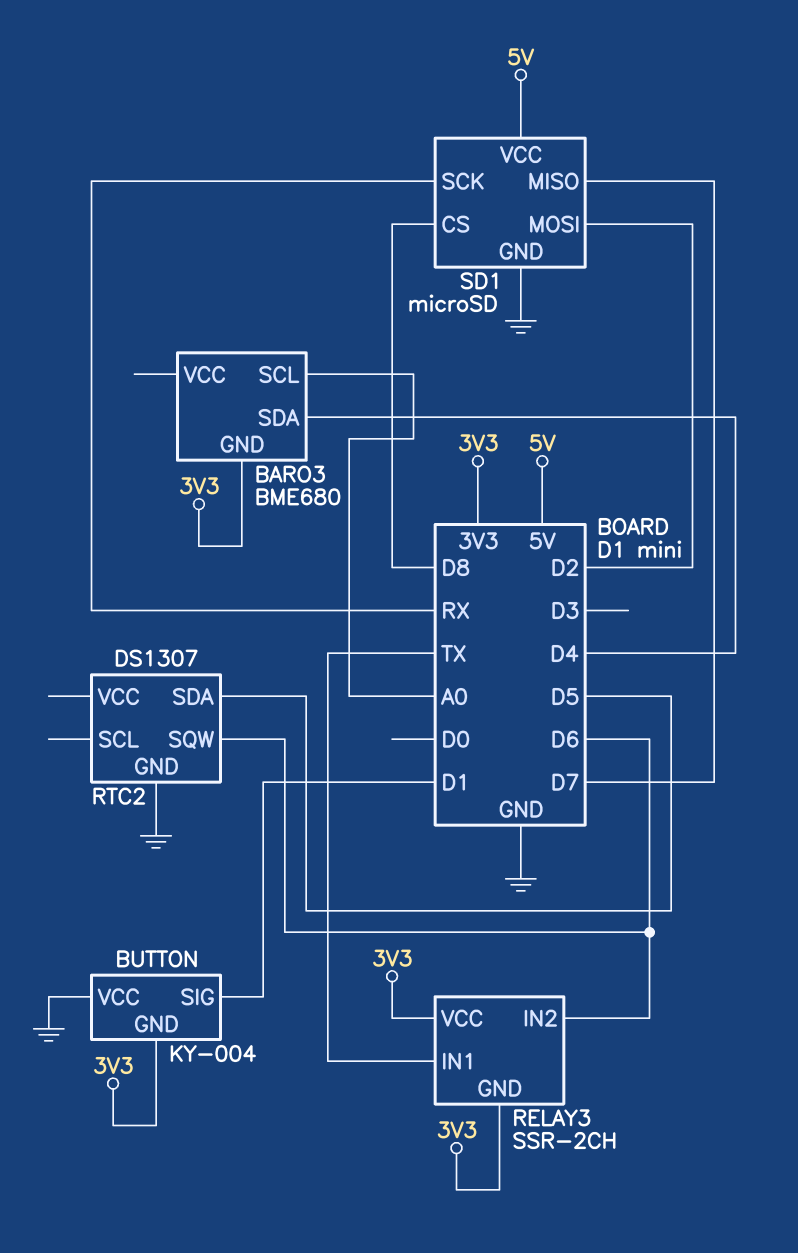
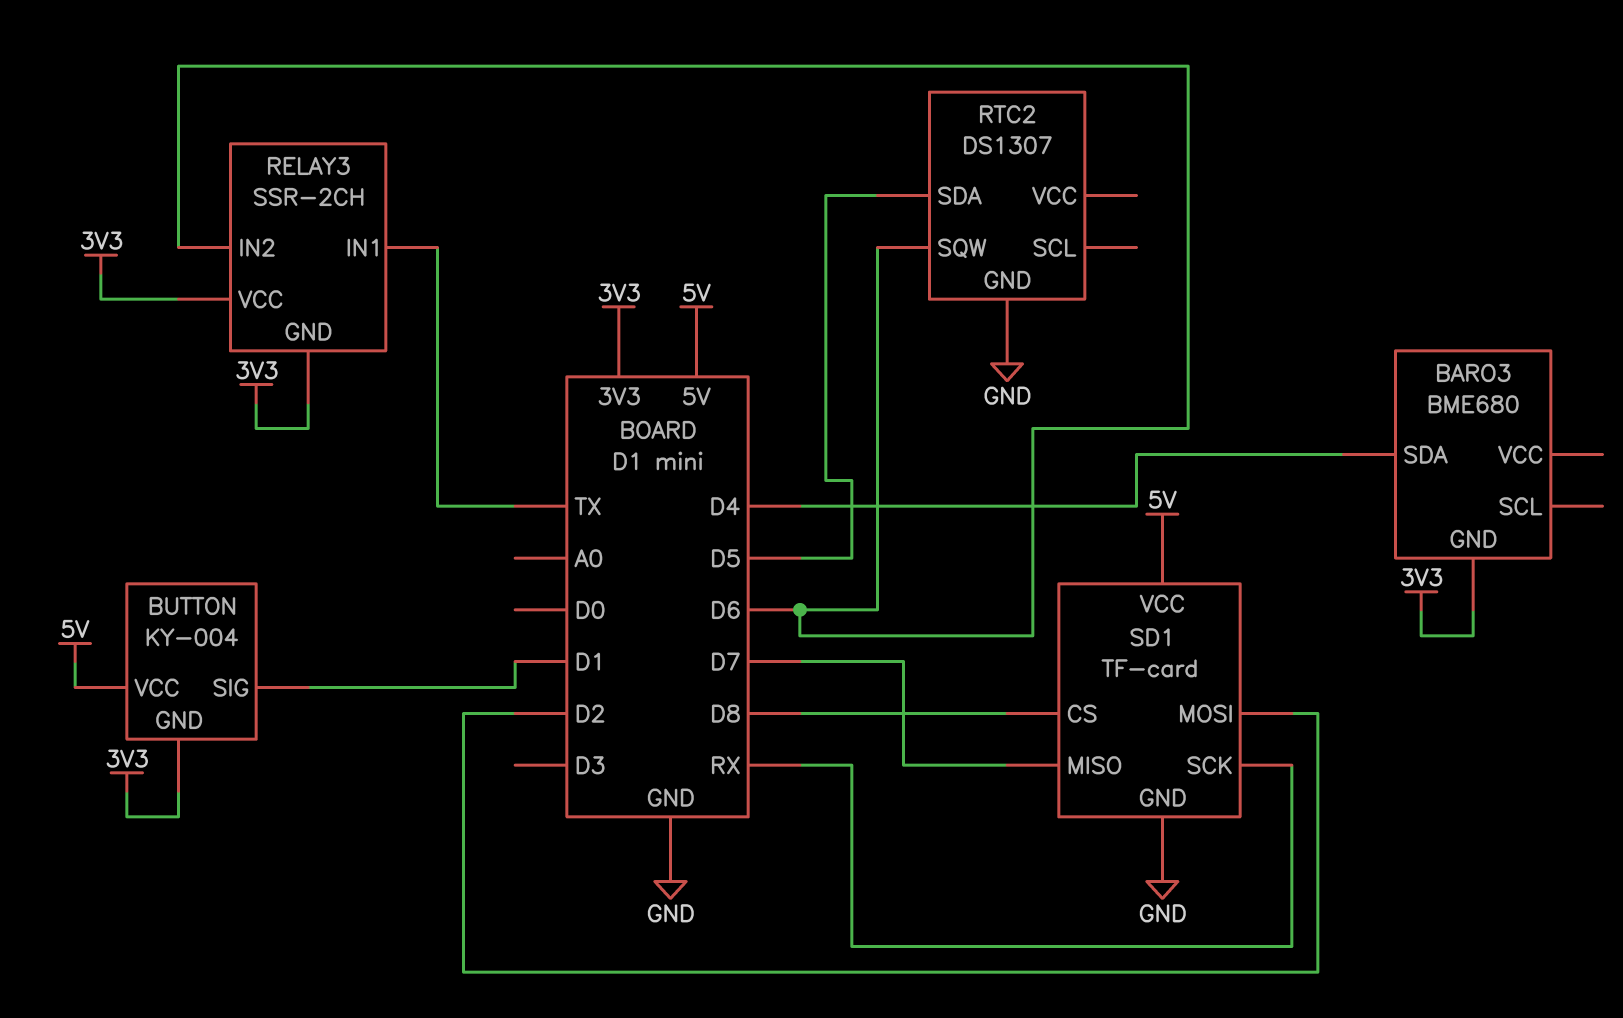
BARO3 pin SCL: A0 -> none
BUTTON pin VCC: GND -> 5V
SD1: microSD -> TF-card

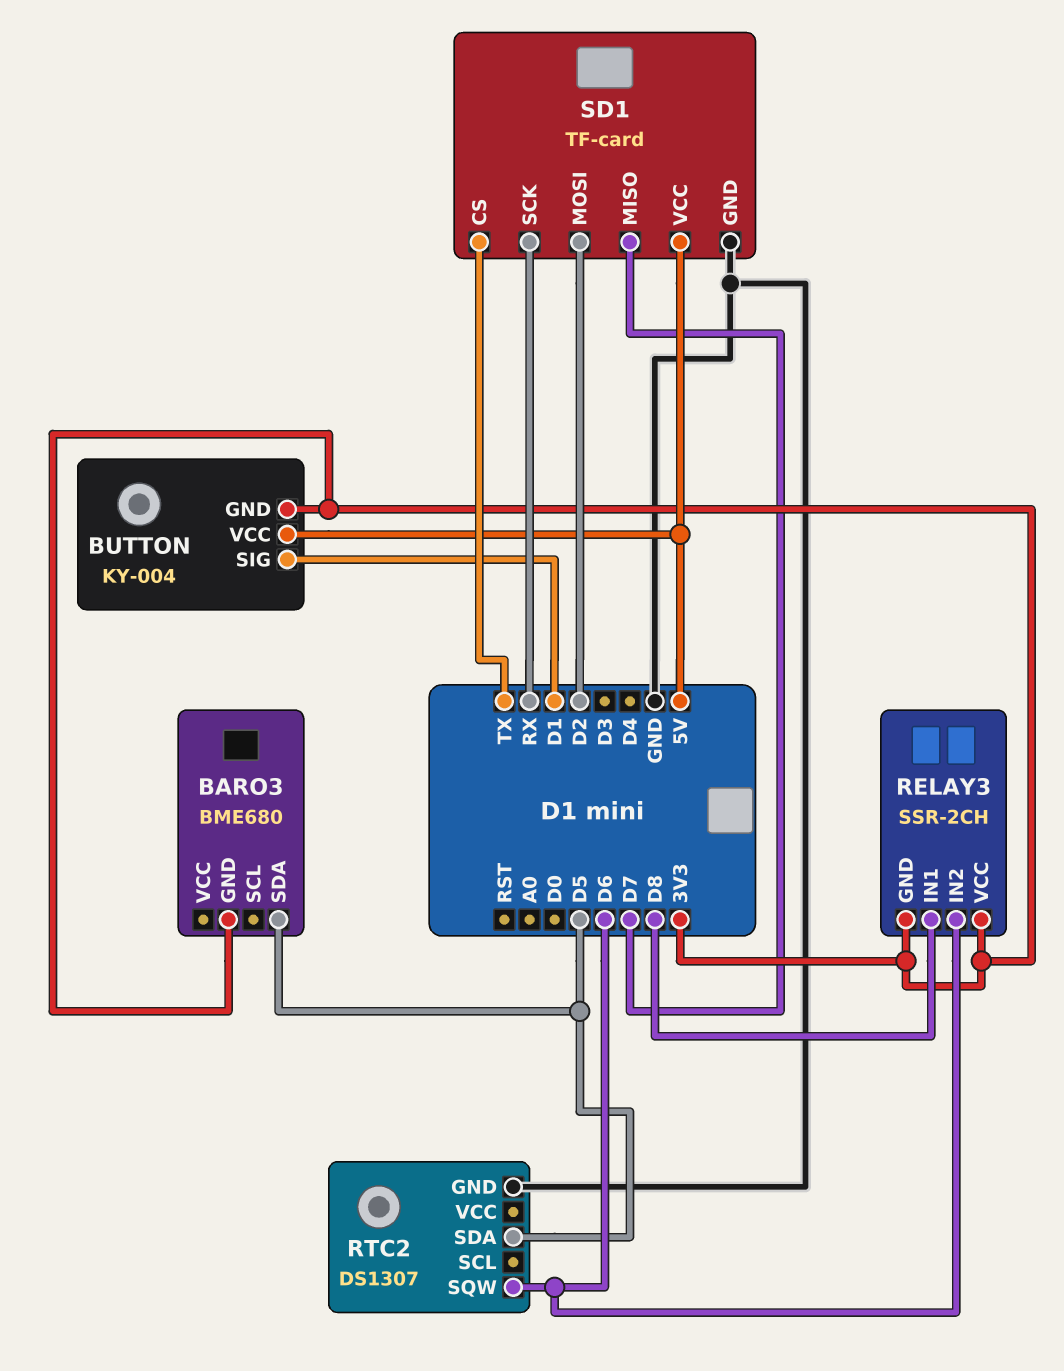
BARO3 pin SDA: D4 -> D5
RELAY3 pin IN1: TX -> D8
SD1 pin CS: D8 -> TX

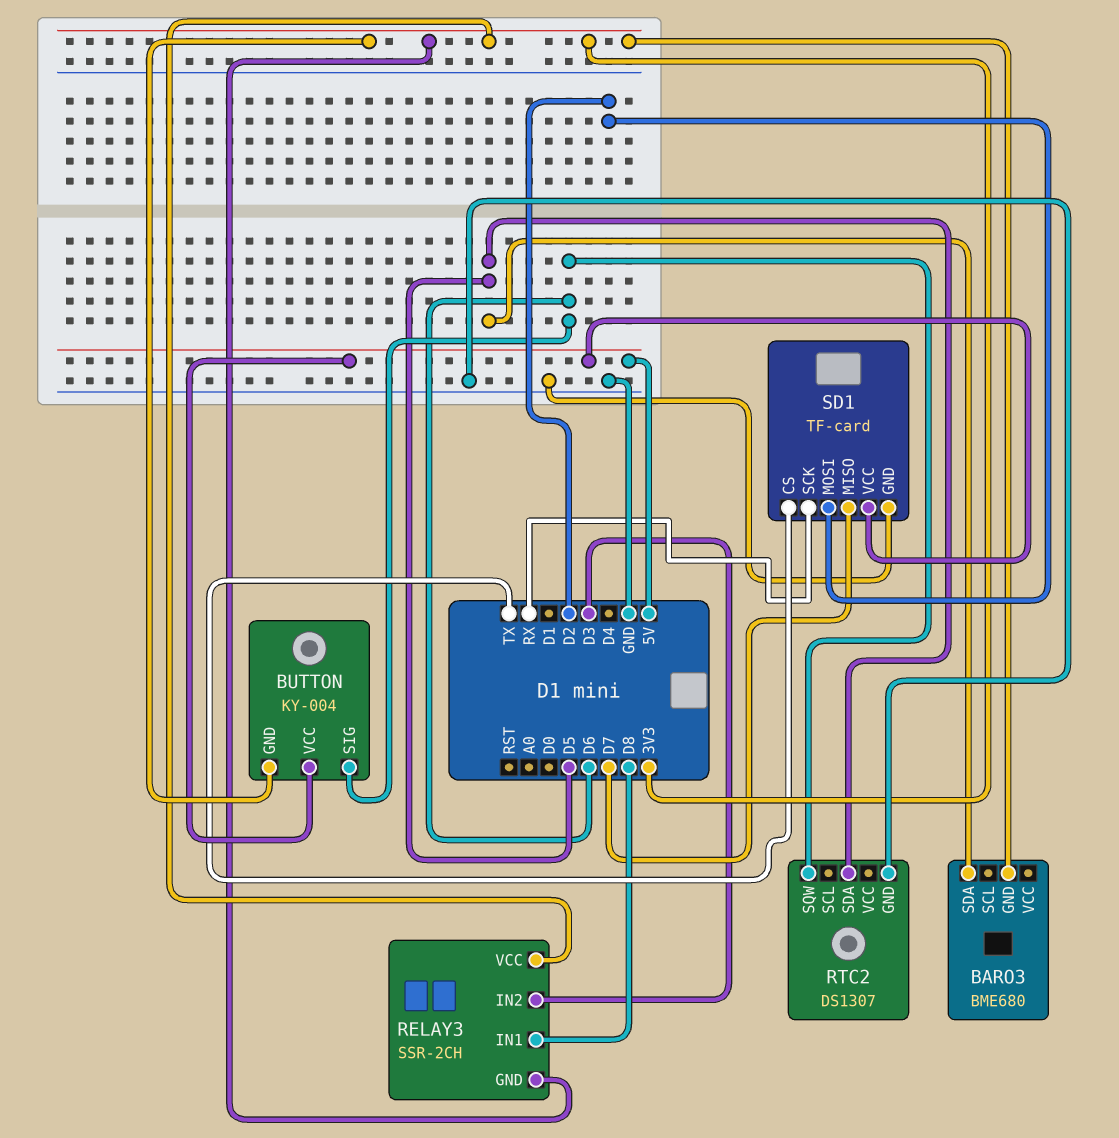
BUTTON pin SIG: D1 -> D6
RELAY3 pin IN2: D6 -> D3

